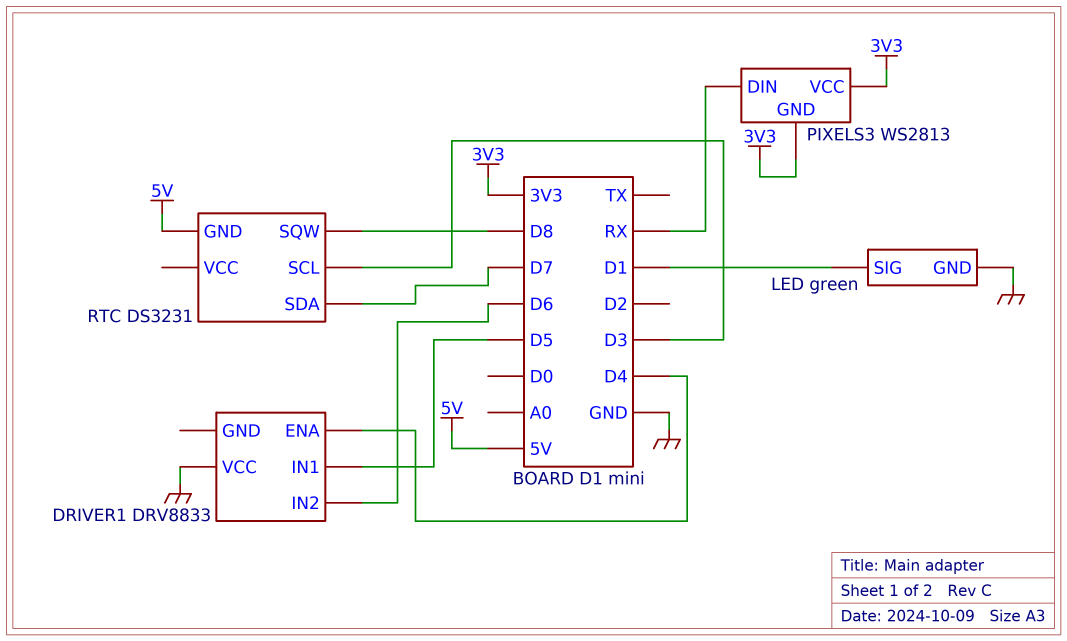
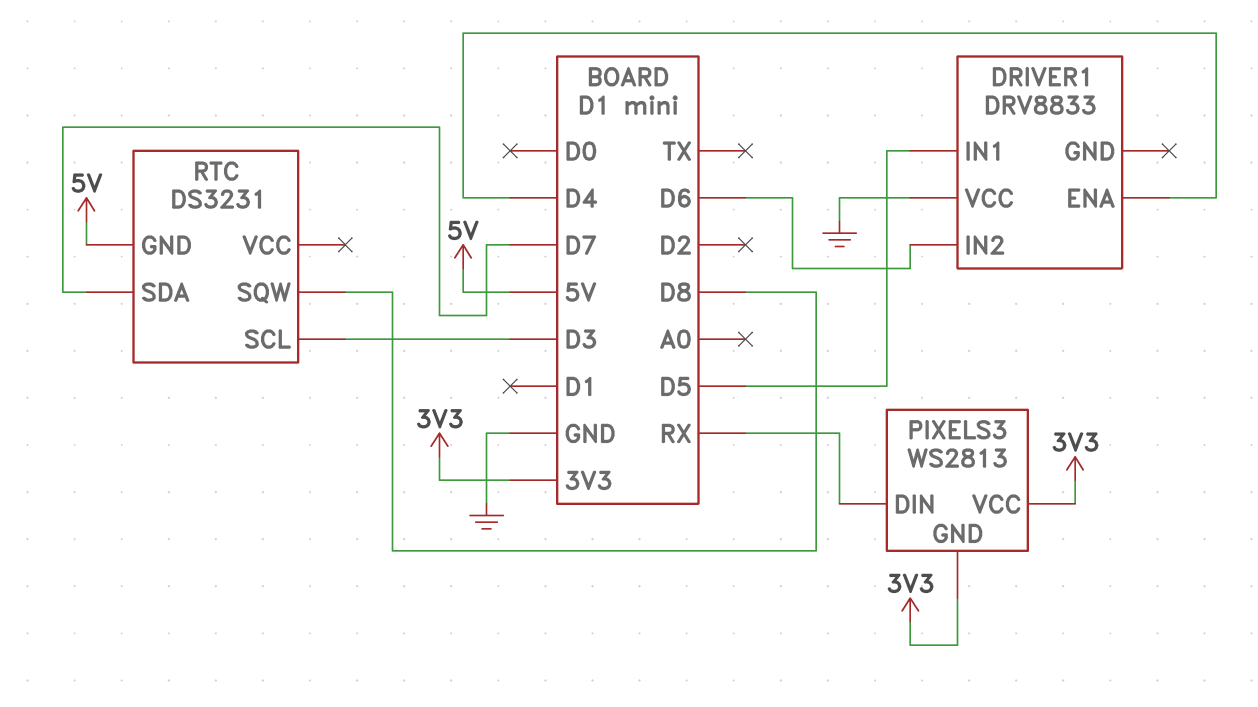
LED: green -> none
LED pin GND: GND -> none
LED pin SIG: D1 -> none

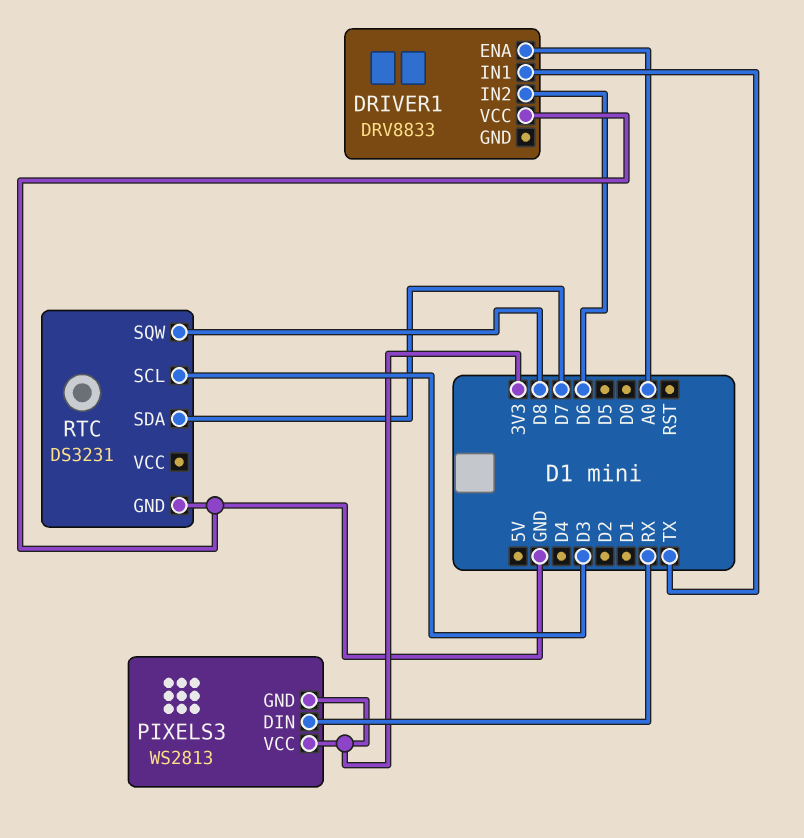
DRIVER1 pin ENA: D4 -> A0
DRIVER1 pin IN1: D5 -> TX
RTC pin GND: 5V -> GND

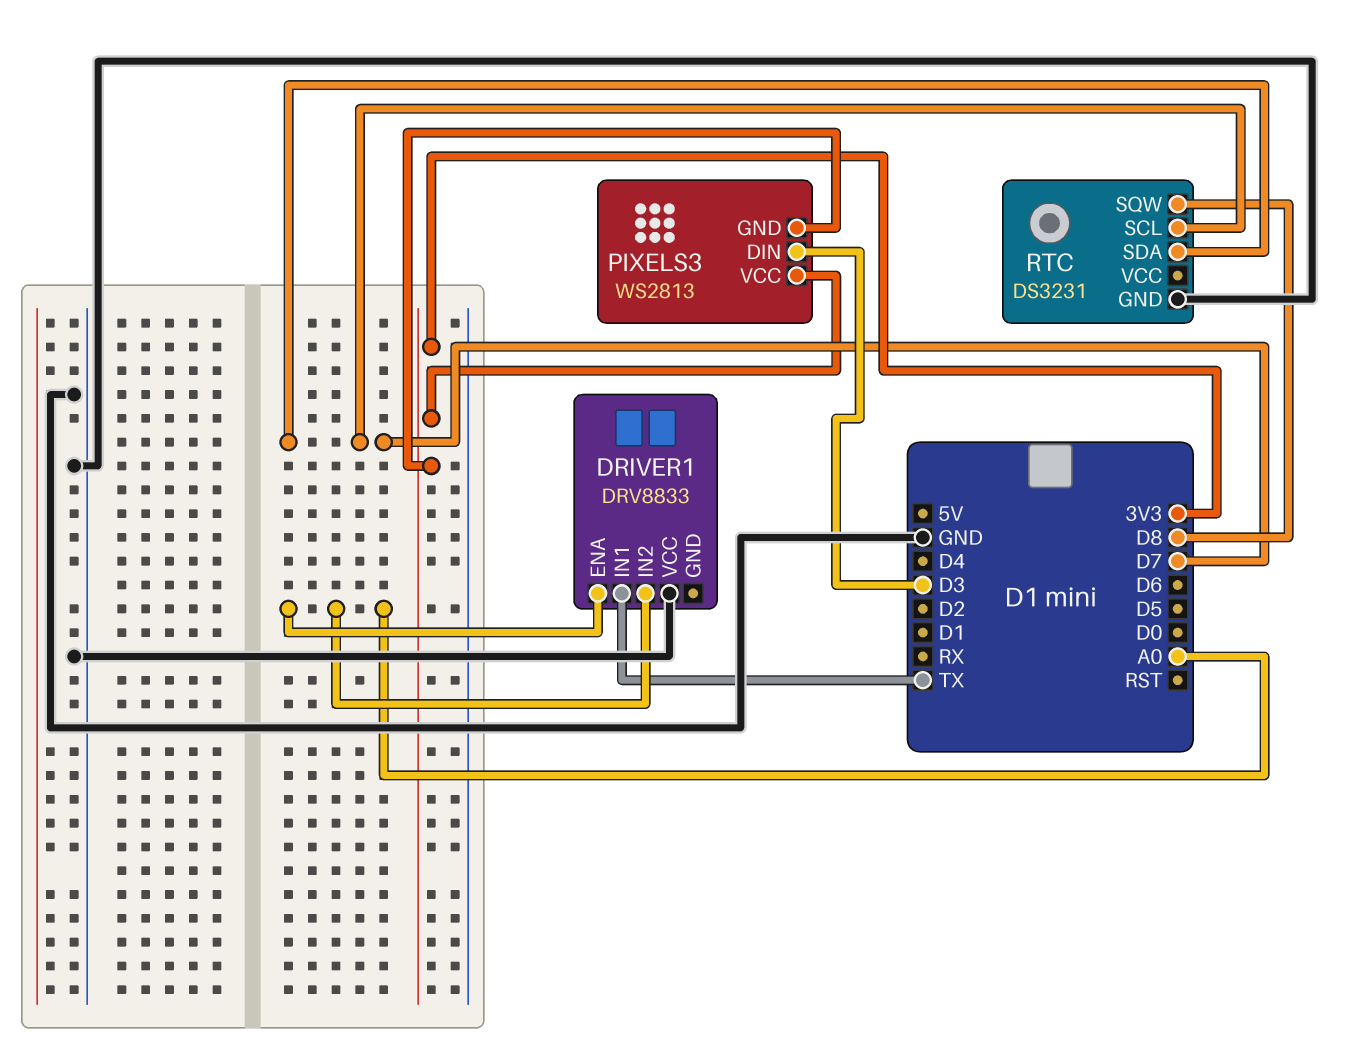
DRIVER1 pin IN2: D6 -> A0
PIXELS3 pin DIN: RX -> D3
RTC pin SCL: D3 -> D7

